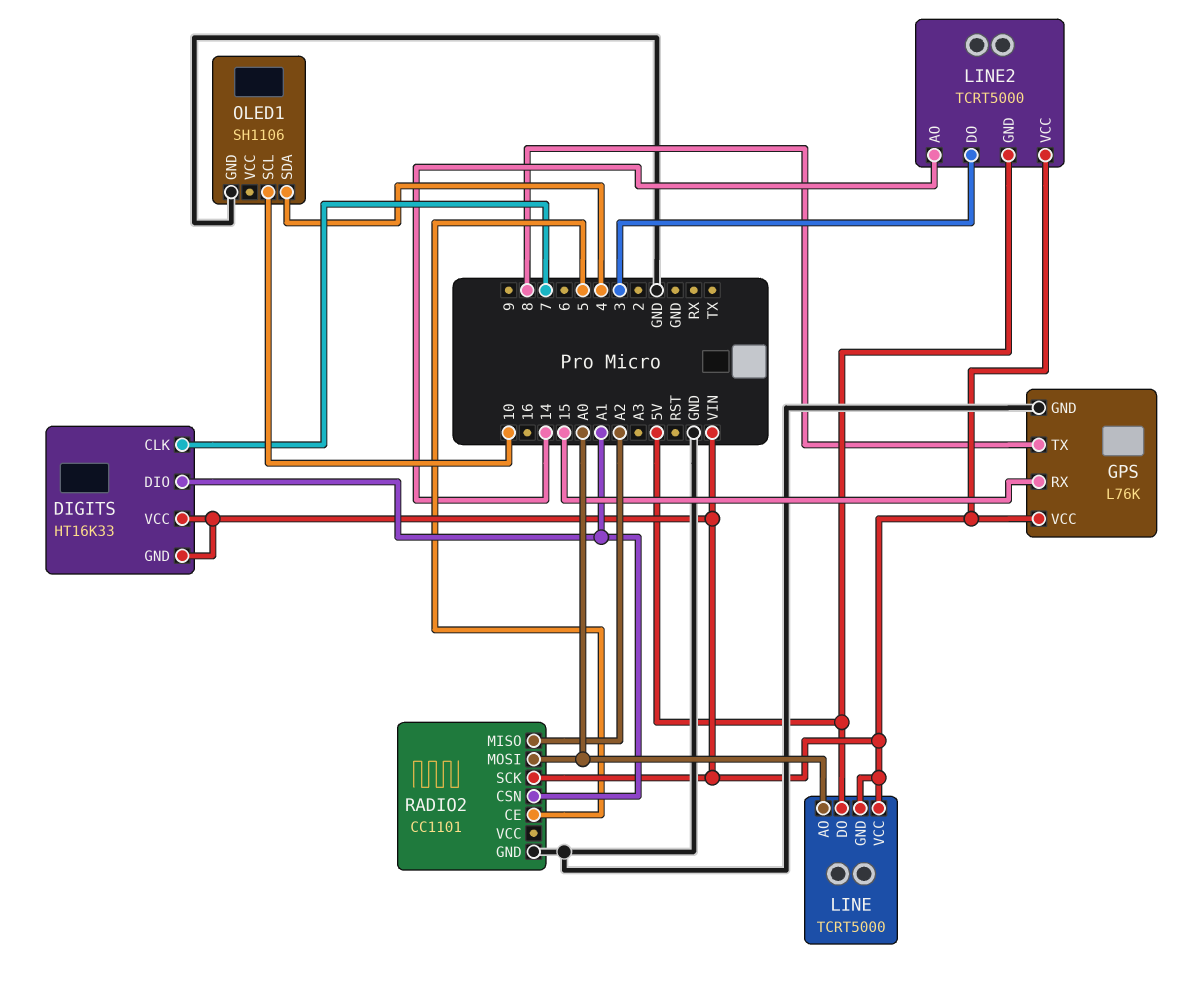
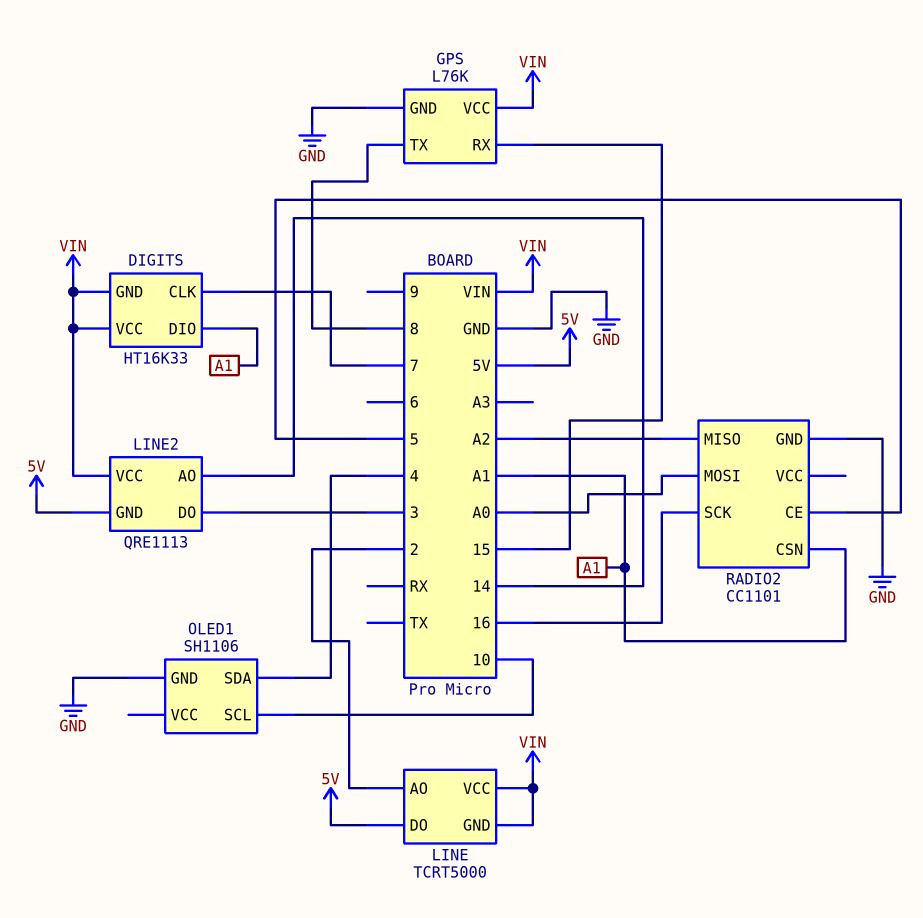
LINE pin AO: A0 -> 2
LINE2: TCRT5000 -> QRE1113
RADIO2 pin SCK: VIN -> 16

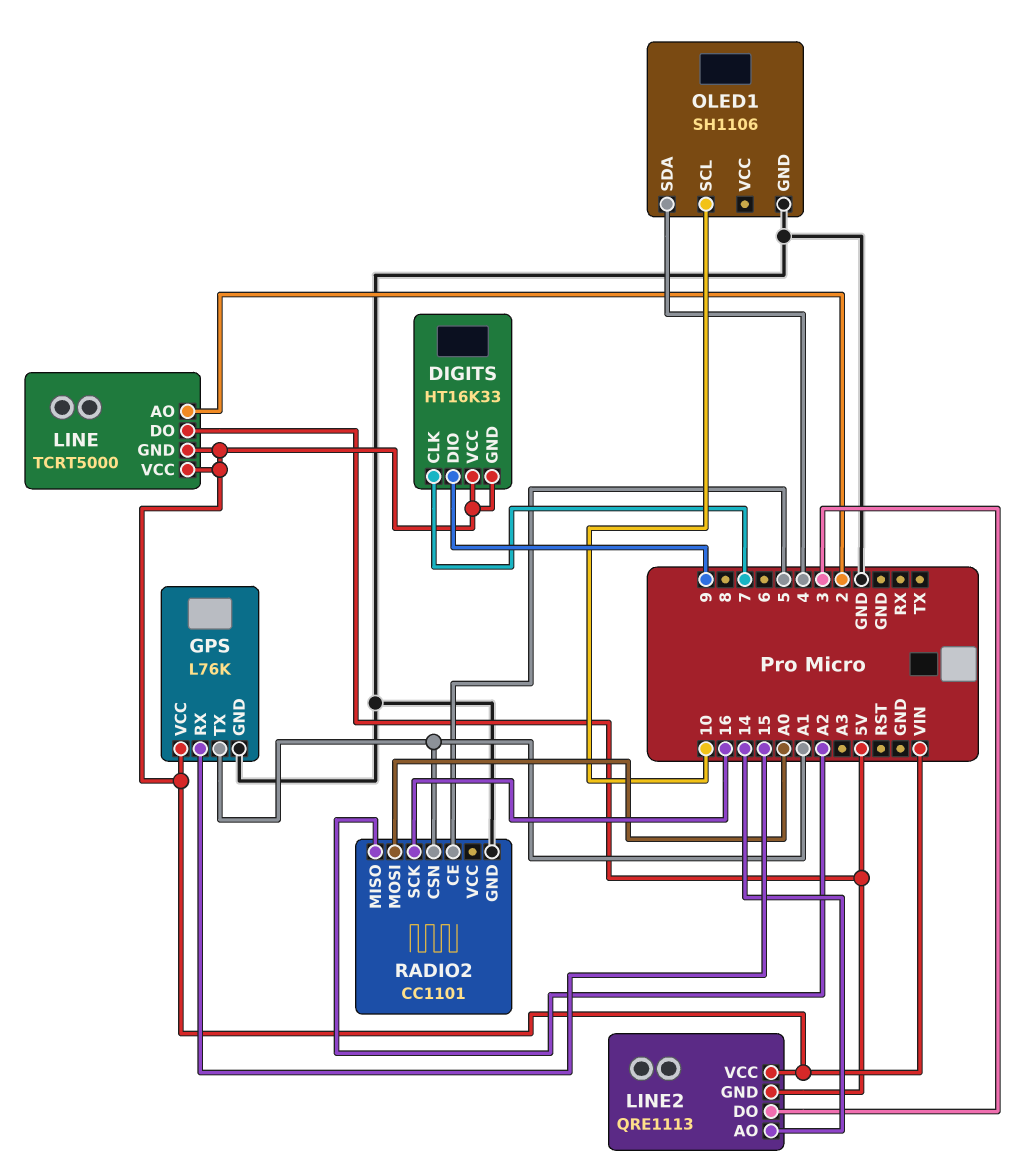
DIGITS pin DIO: A1 -> 9
GPS pin TX: 8 -> A1

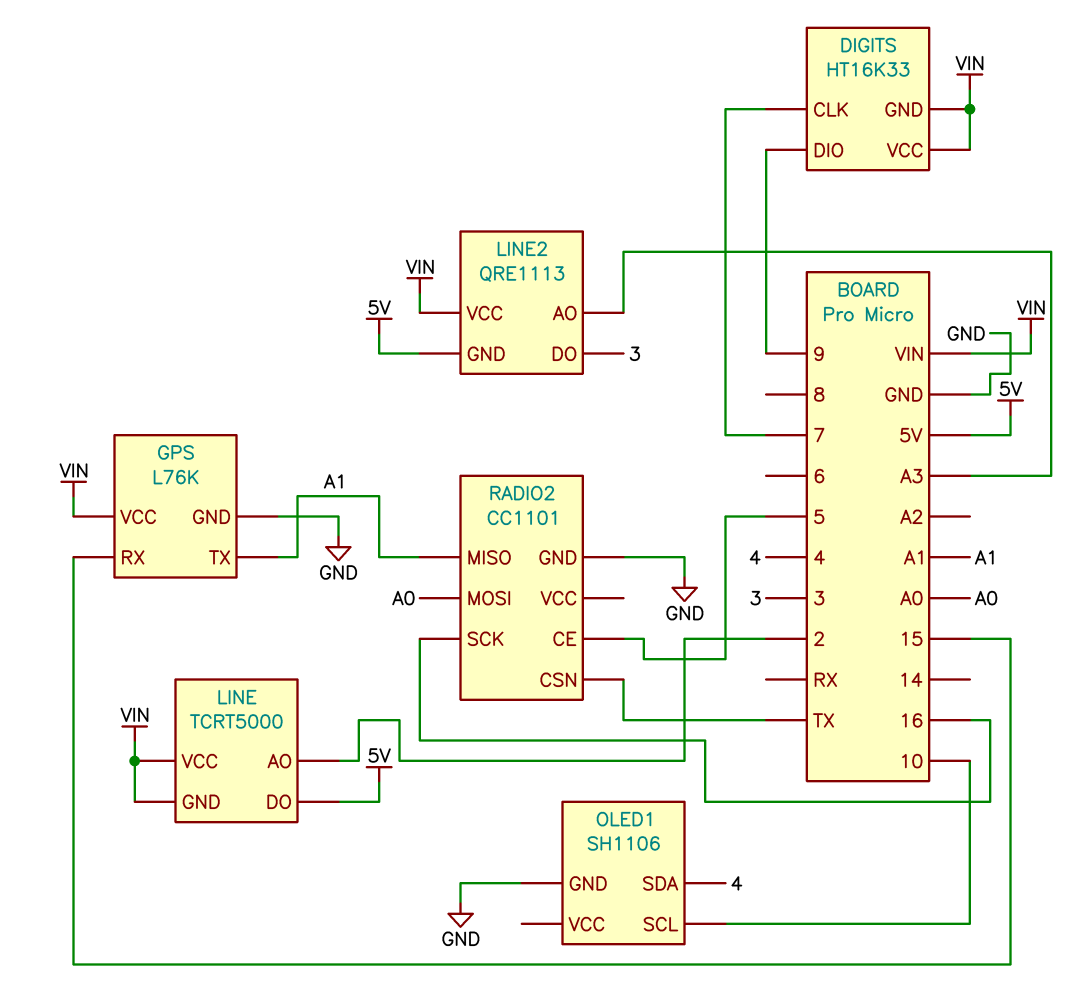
LINE2 pin AO: 14 -> A3
RADIO2 pin CSN: A1 -> TX
RADIO2 pin MISO: A2 -> A1

